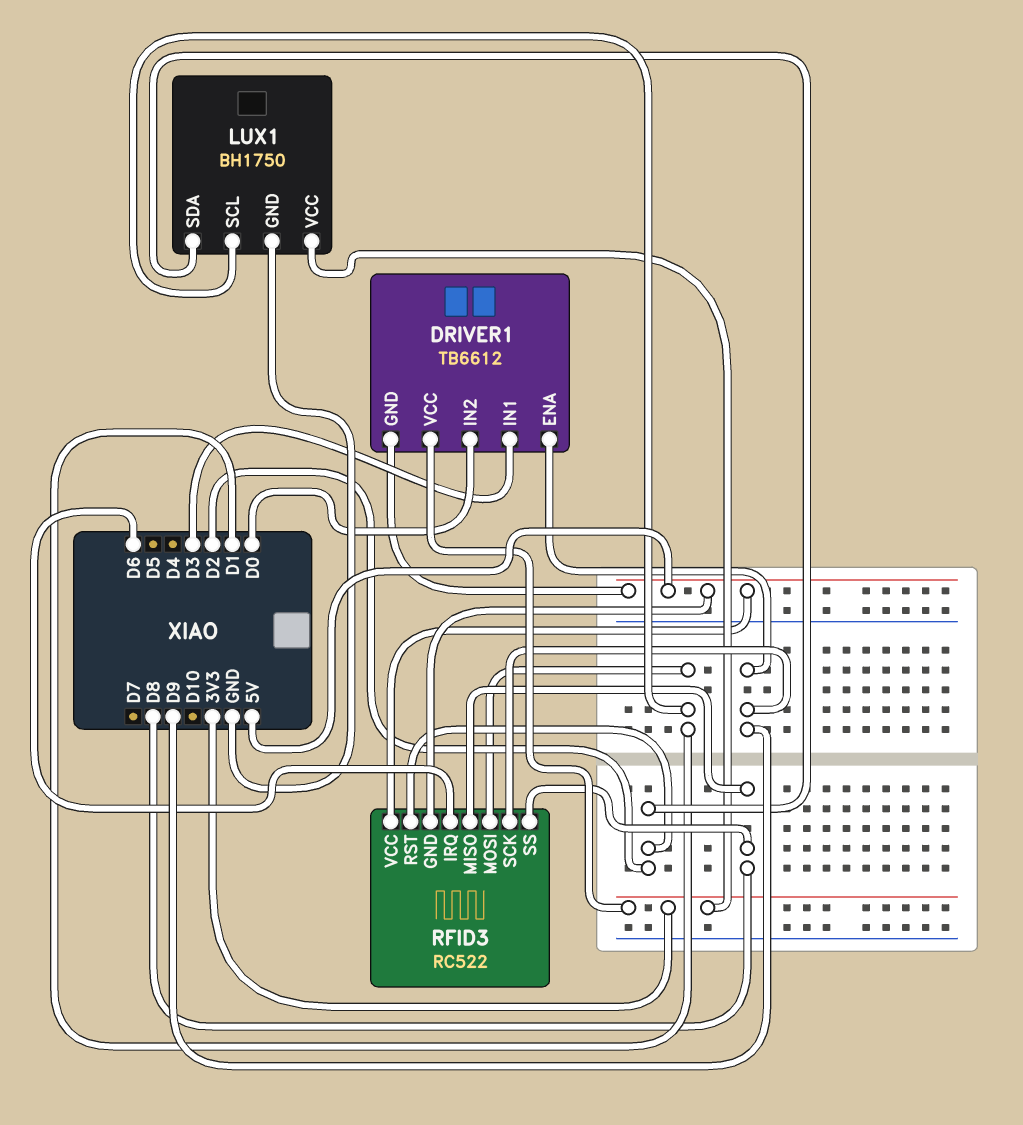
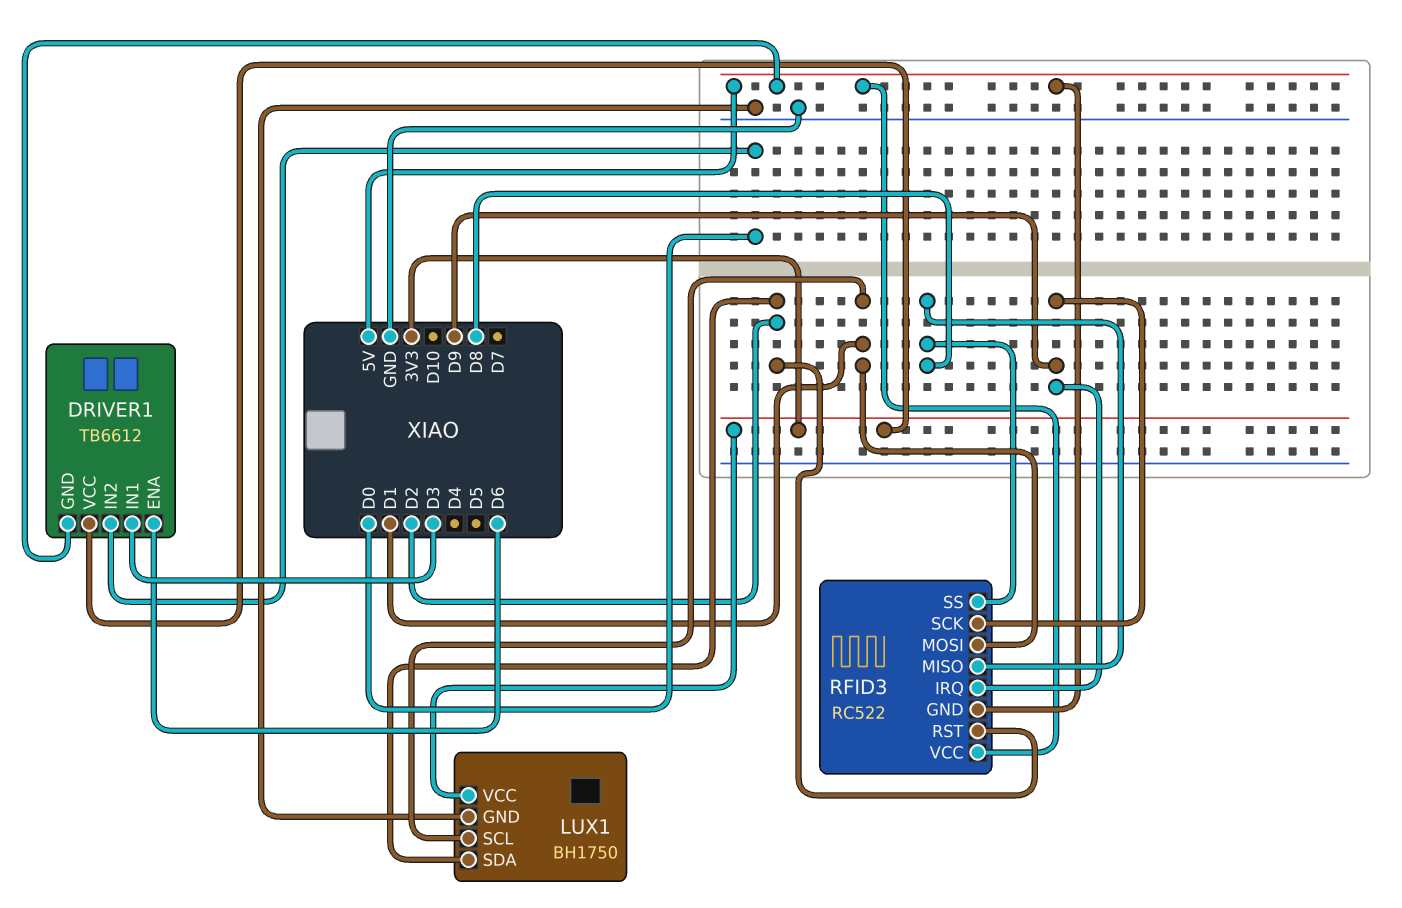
DRIVER1 pin ENA: D9 -> D6
RFID3 pin IRQ: D6 -> D9

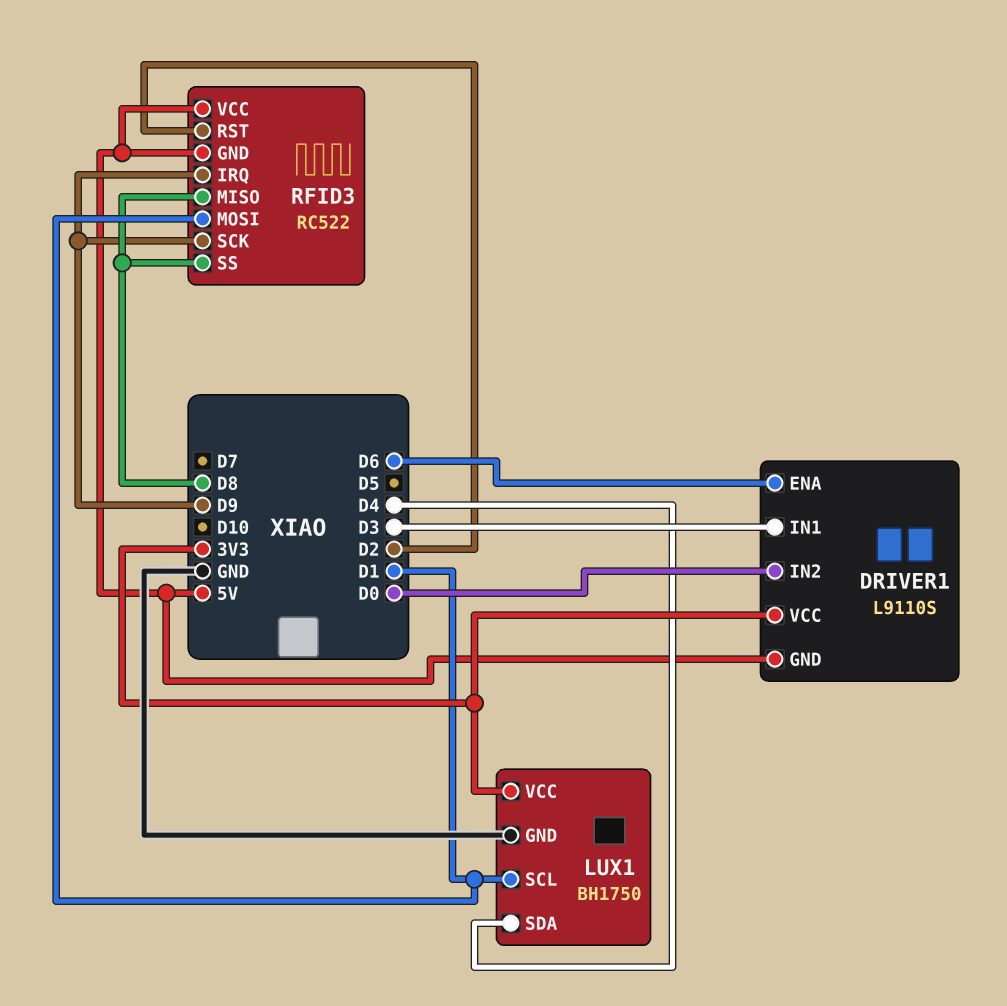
DRIVER1: TB6612 -> L9110S
LUX1 pin SDA: D2 -> D4

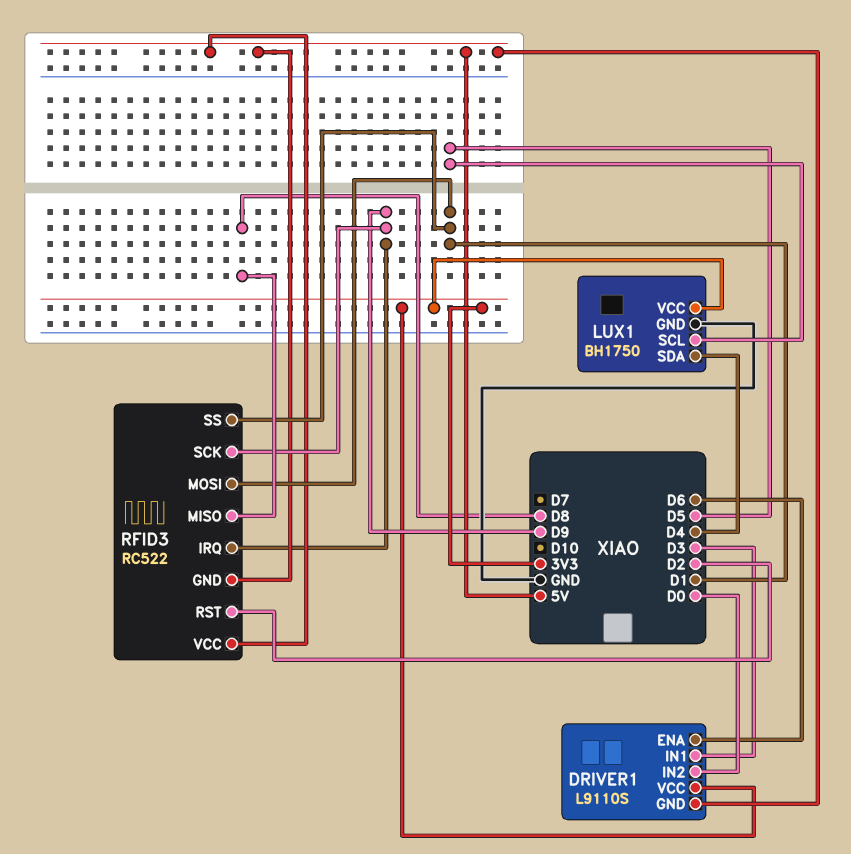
LUX1 pin SCL: D1 -> D5
RFID3 pin SS: D8 -> D1

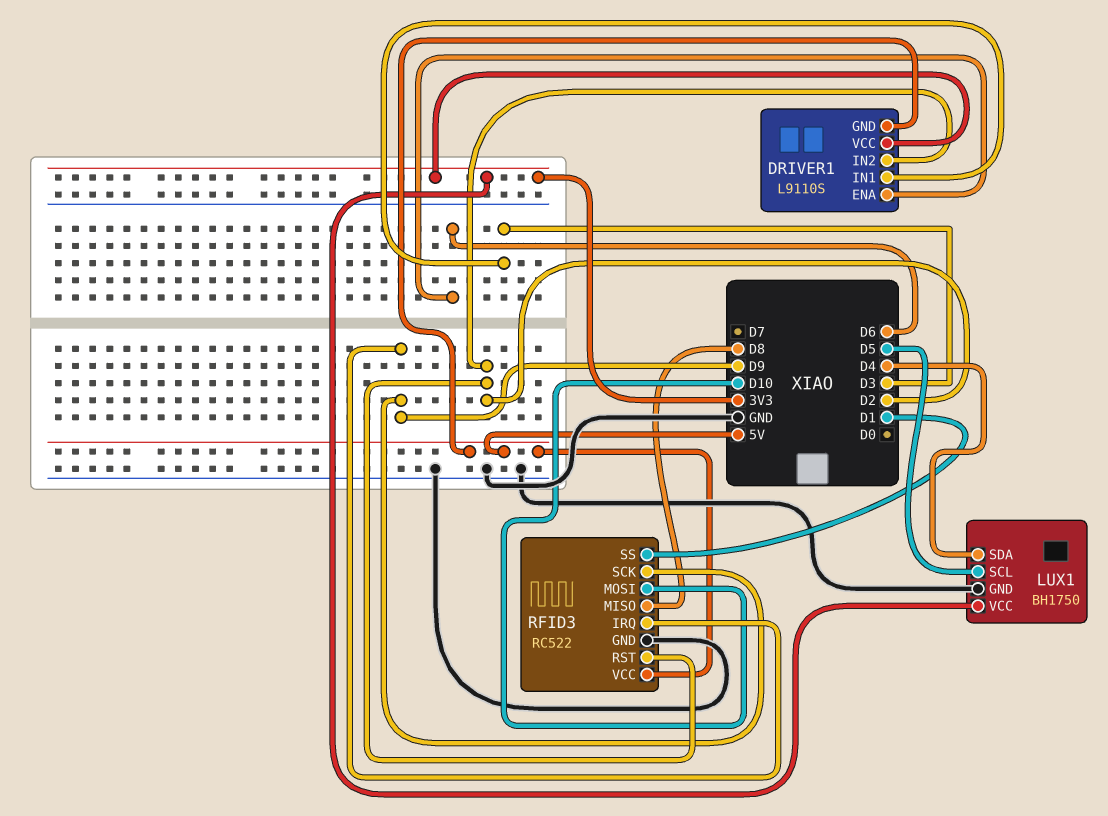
DRIVER1 pin IN2: D0 -> D2
RFID3 pin GND: 5V -> GND
RFID3 pin MOSI: D1 -> D10

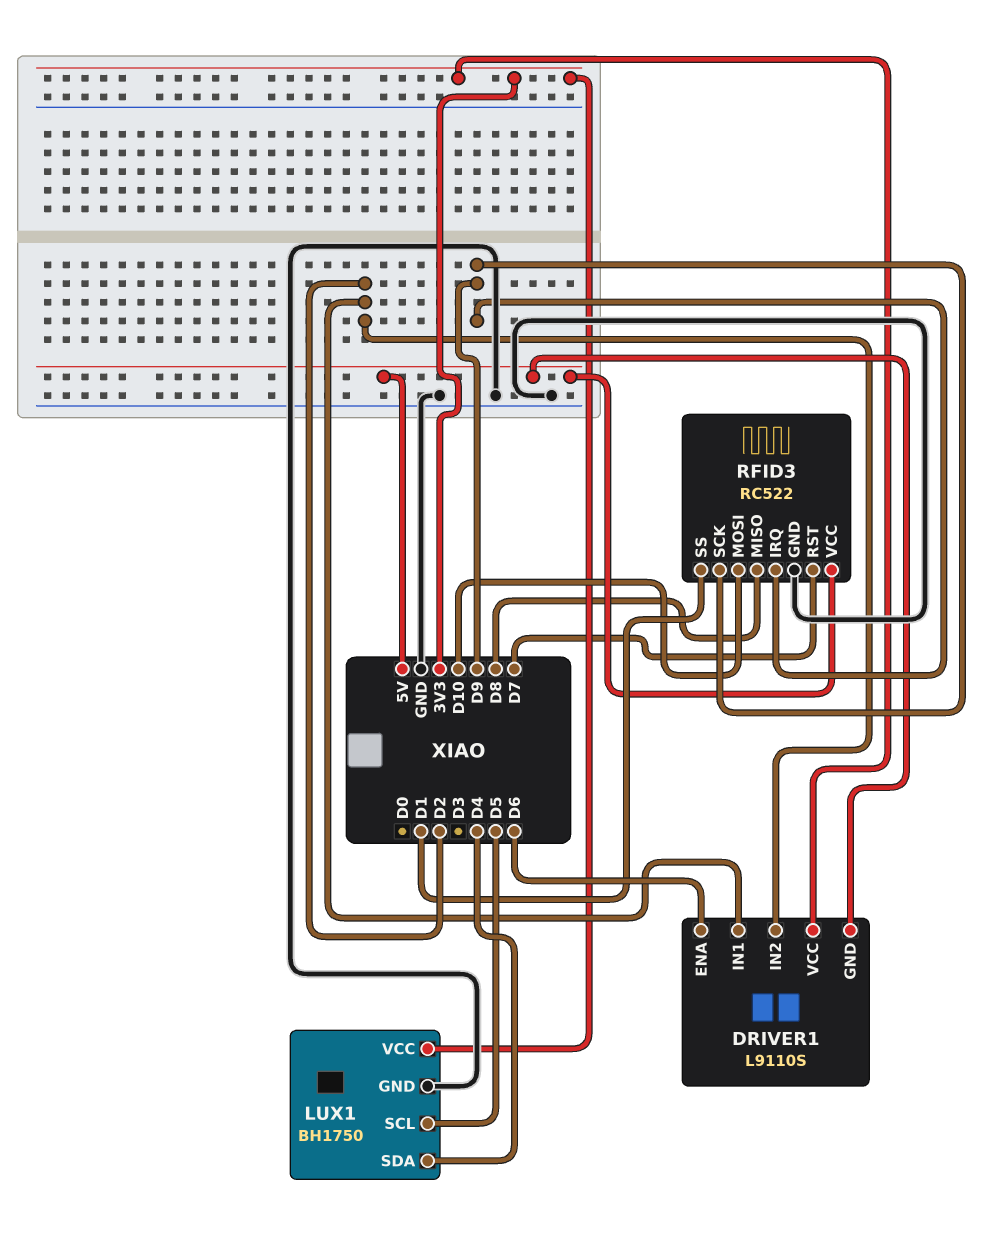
DRIVER1 pin IN1: D3 -> D2
RFID3 pin RST: D2 -> D7

